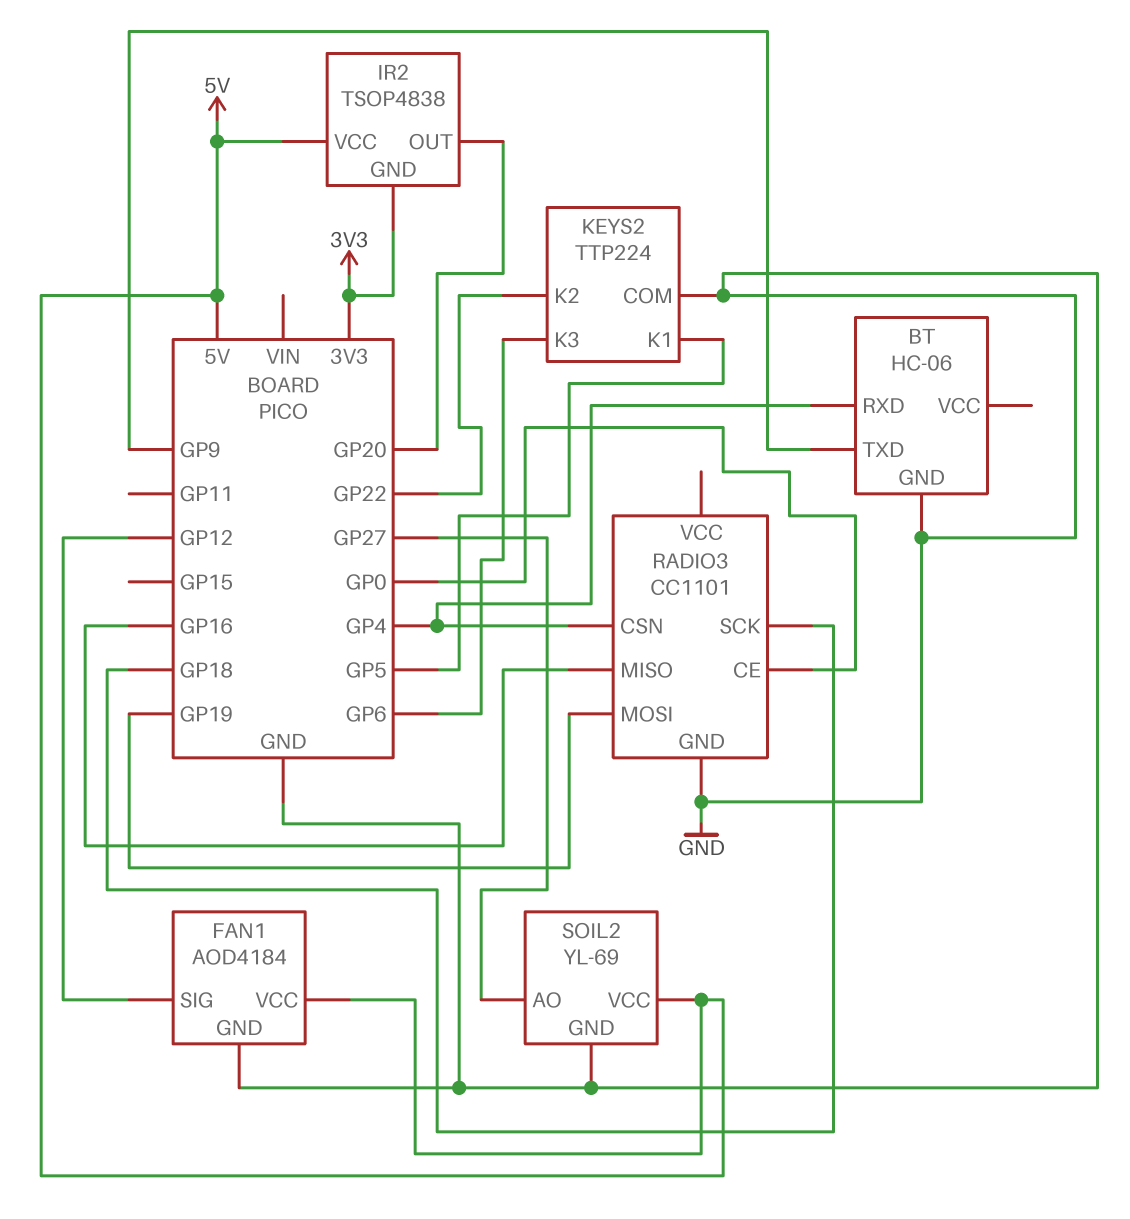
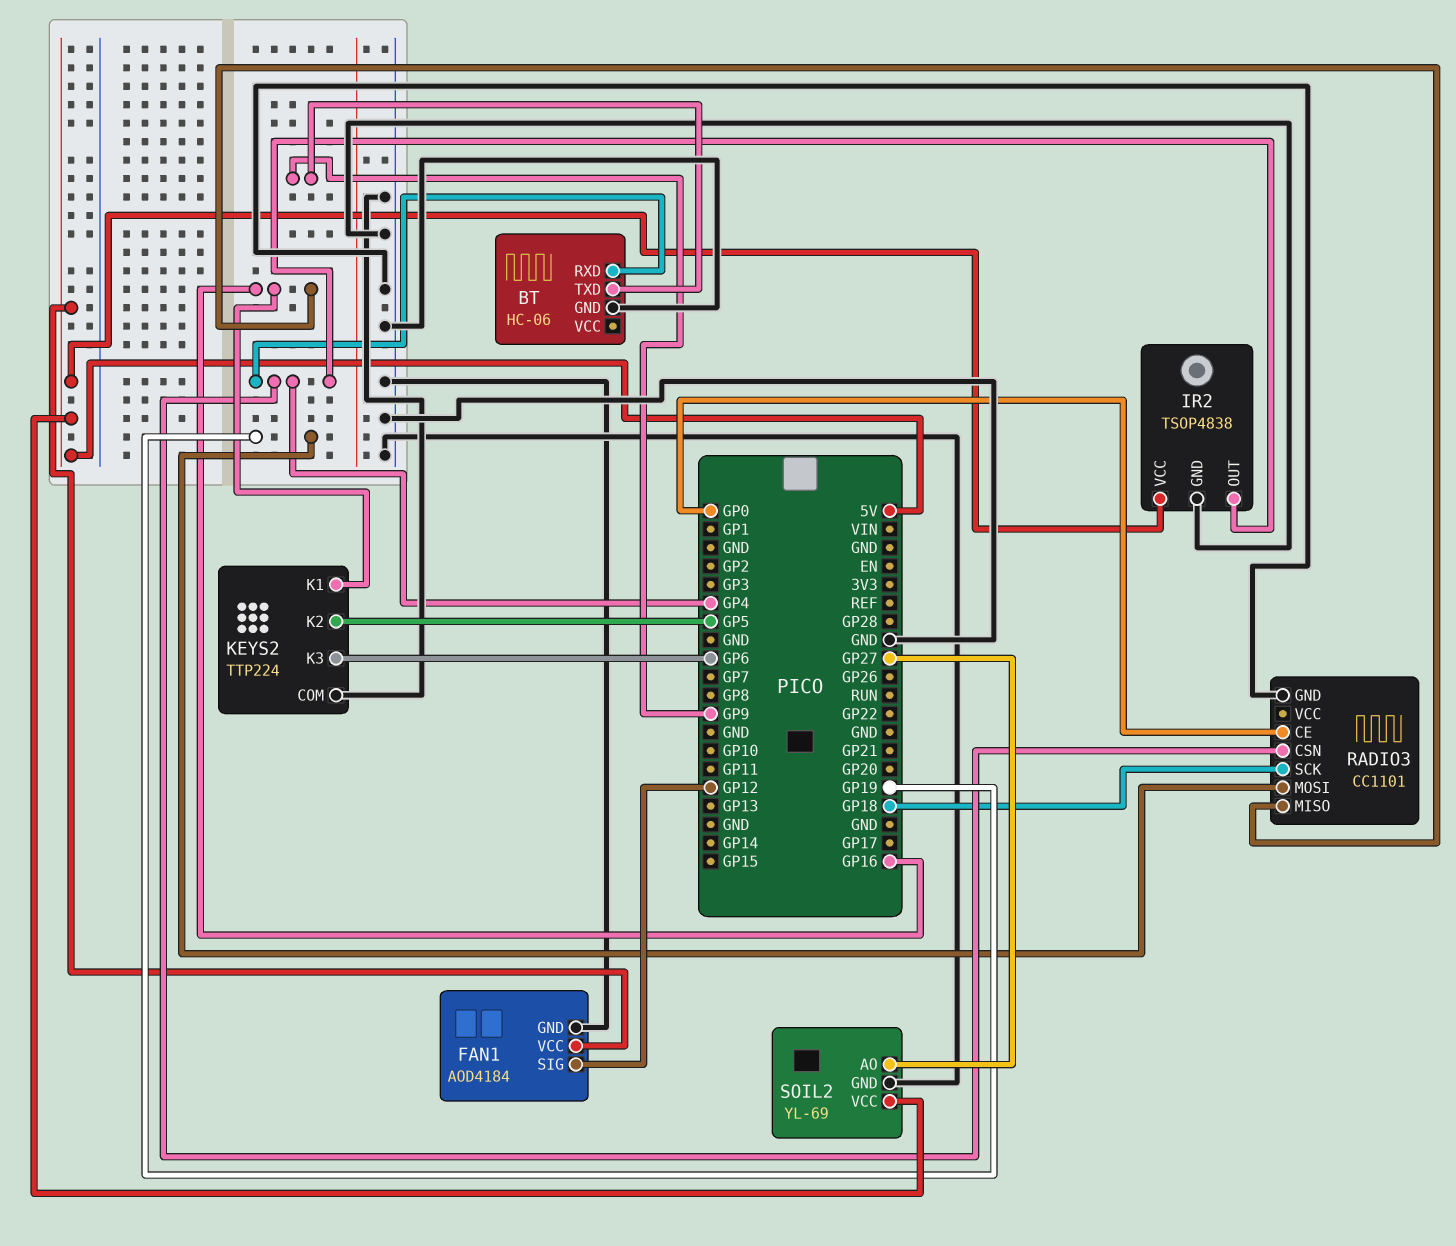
IR2 pin GND: 3V3 -> GND
IR2 pin OUT: GP20 -> GP4
KEYS2 pin K1: GP5 -> GP16
KEYS2 pin K2: GP22 -> GP5

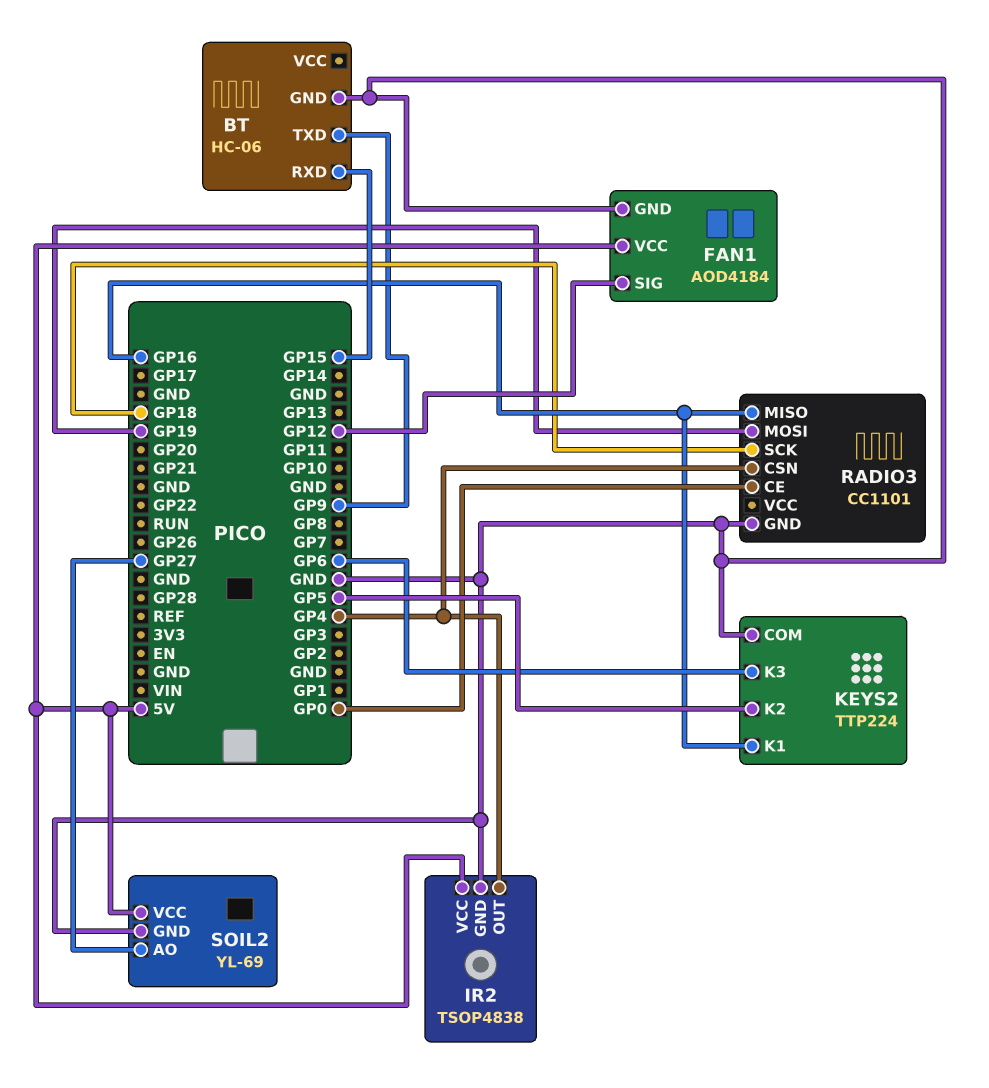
BT pin RXD: GP4 -> GP15

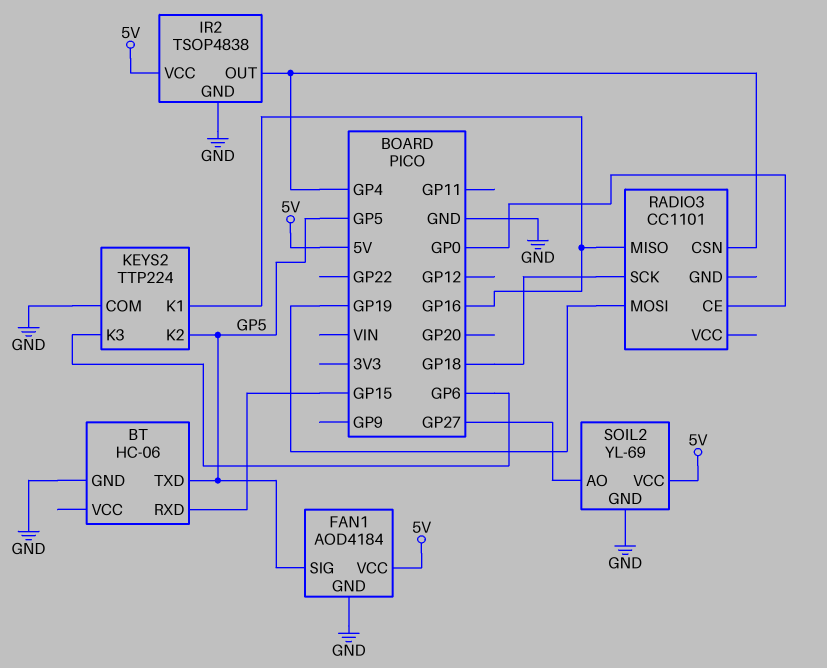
BT pin TXD: GP9 -> GP5
FAN1 pin SIG: GP12 -> GP5
RADIO3 pin GND: GND -> none

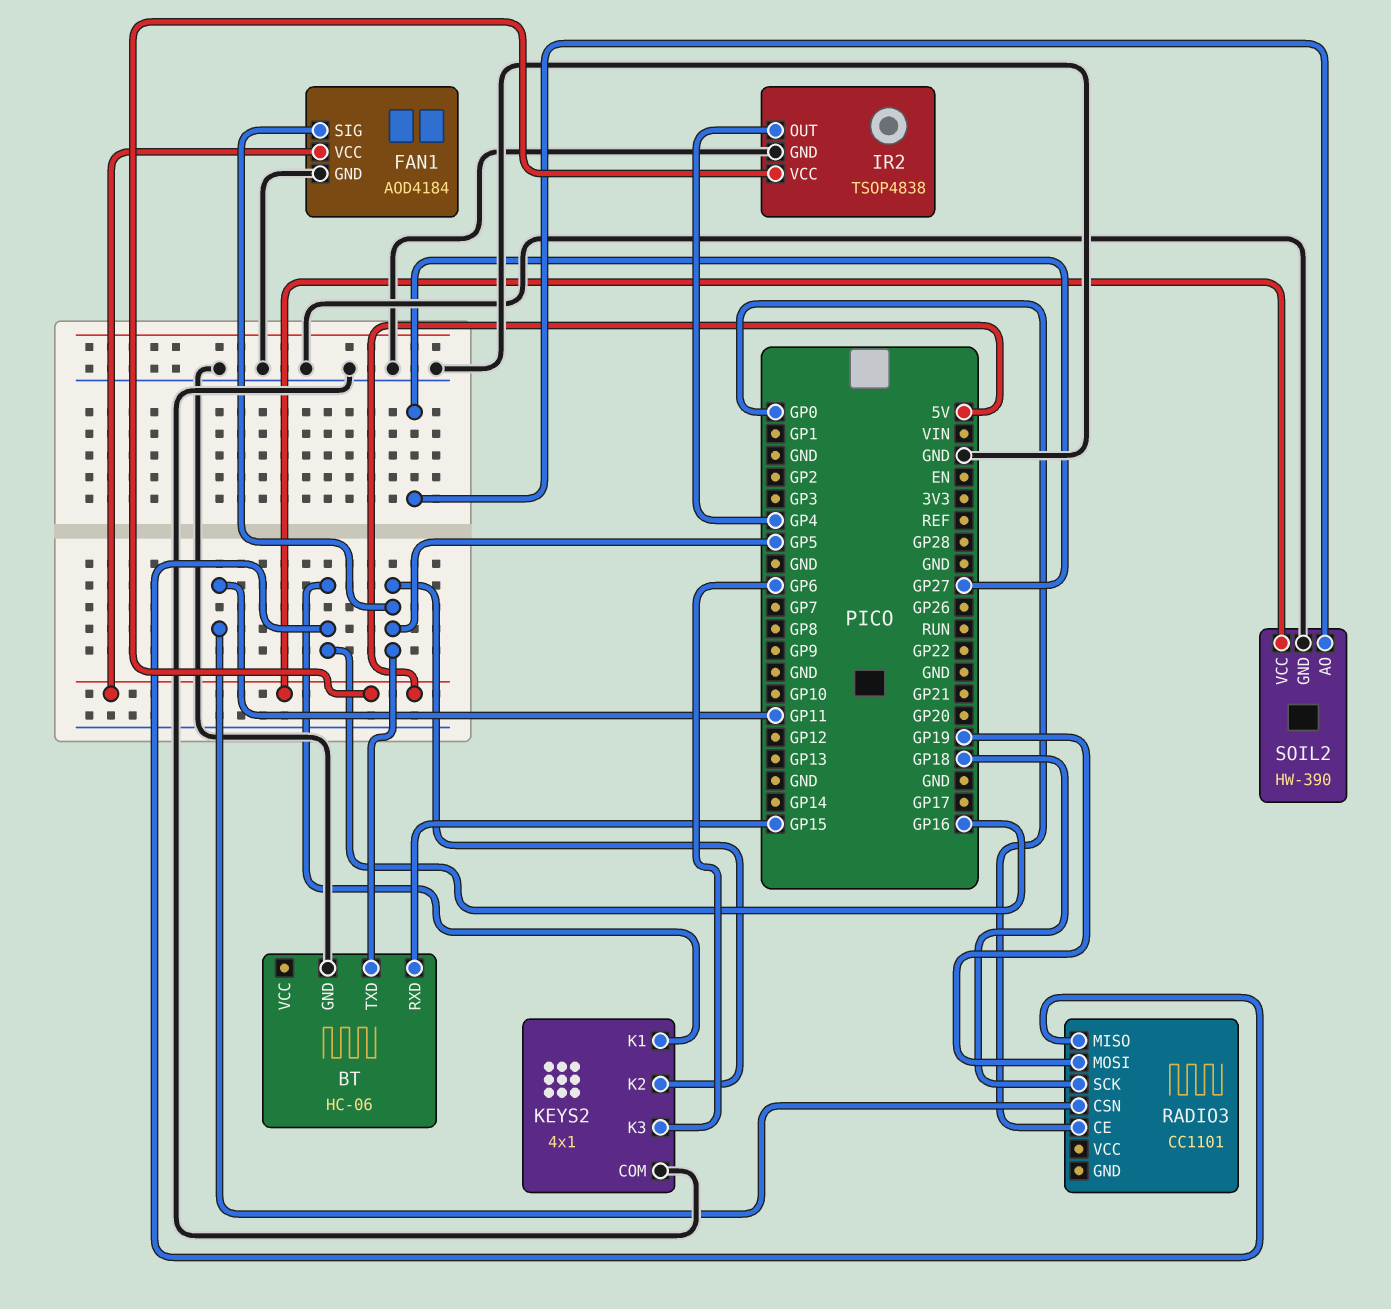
KEYS2: TTP224 -> 4x1
RADIO3 pin CSN: GP4 -> GP11
SOIL2: YL-69 -> HW-390

